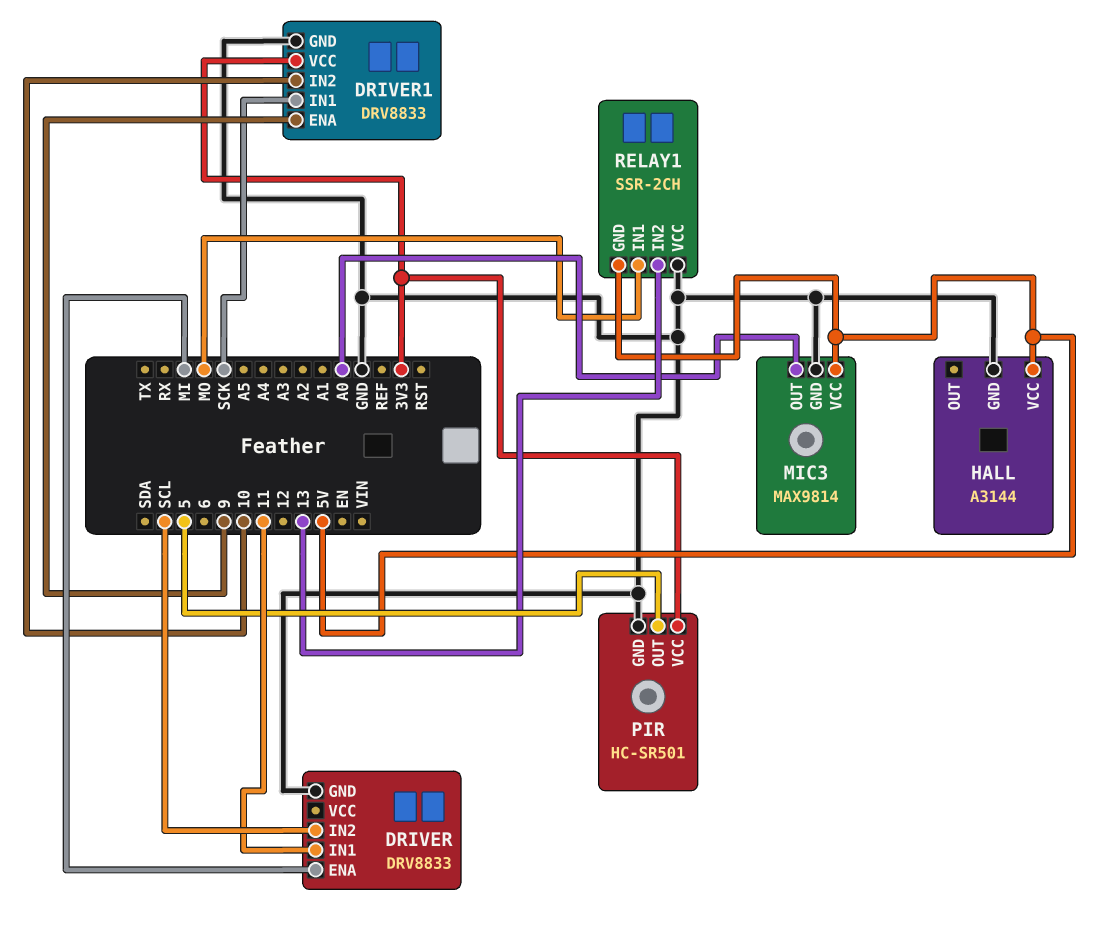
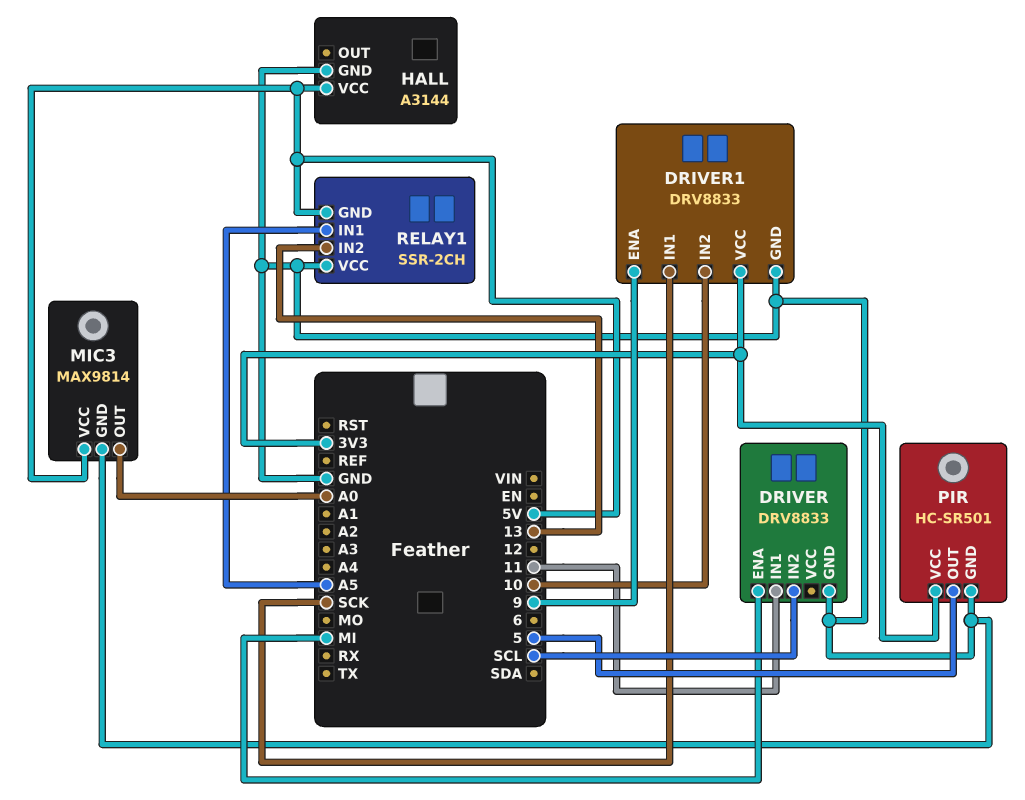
RELAY1 pin IN1: MO -> A5

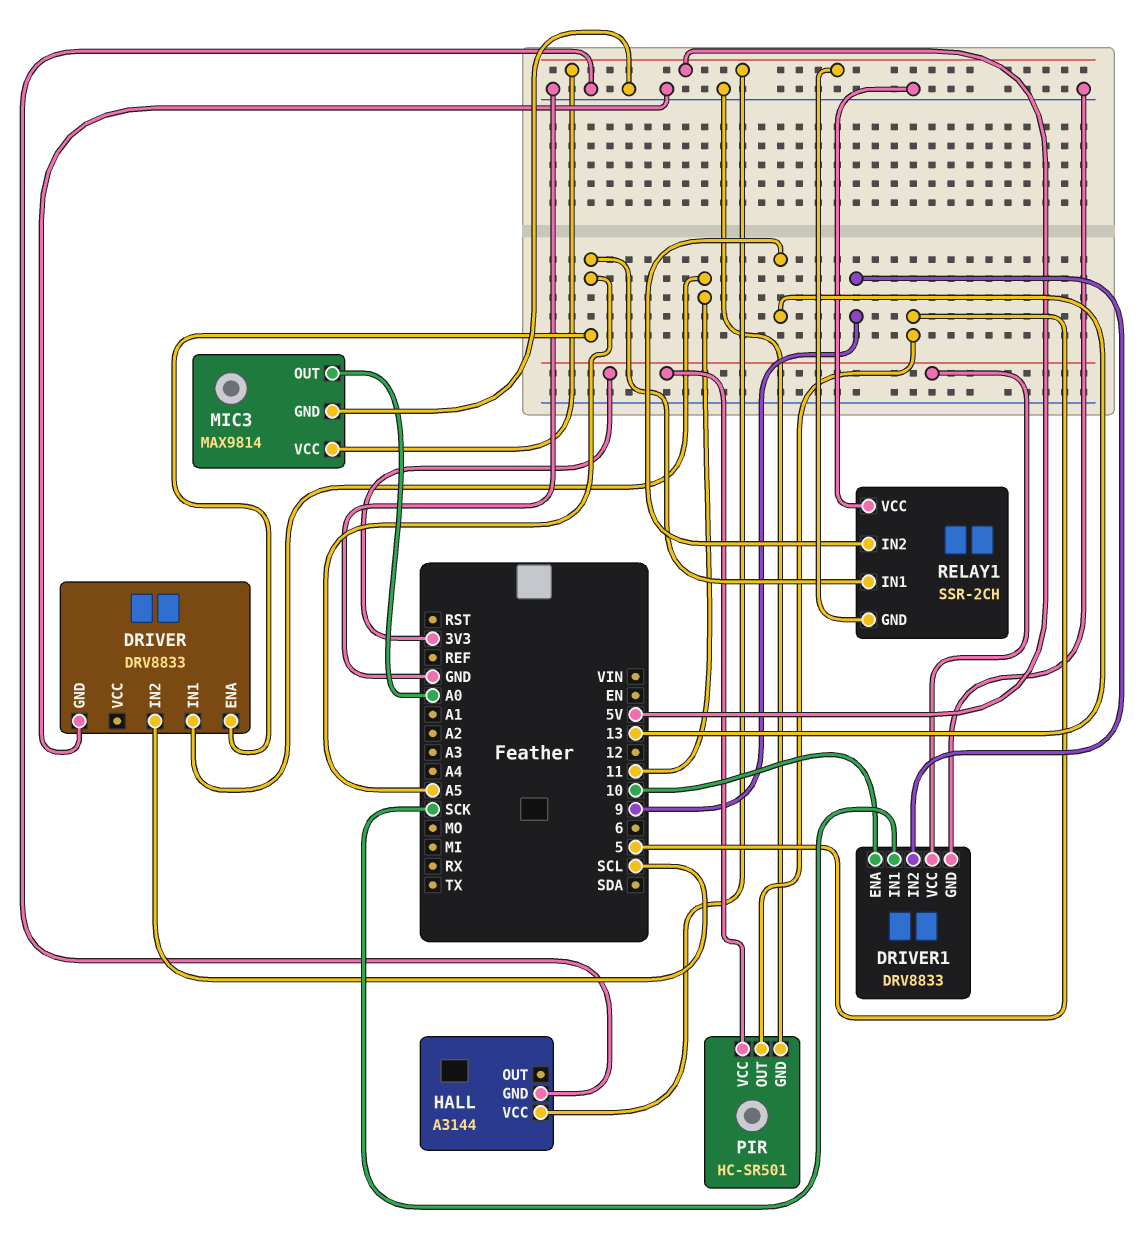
DRIVER pin ENA: MI -> A5
DRIVER1 pin ENA: 9 -> 10
DRIVER1 pin IN2: 10 -> 9

